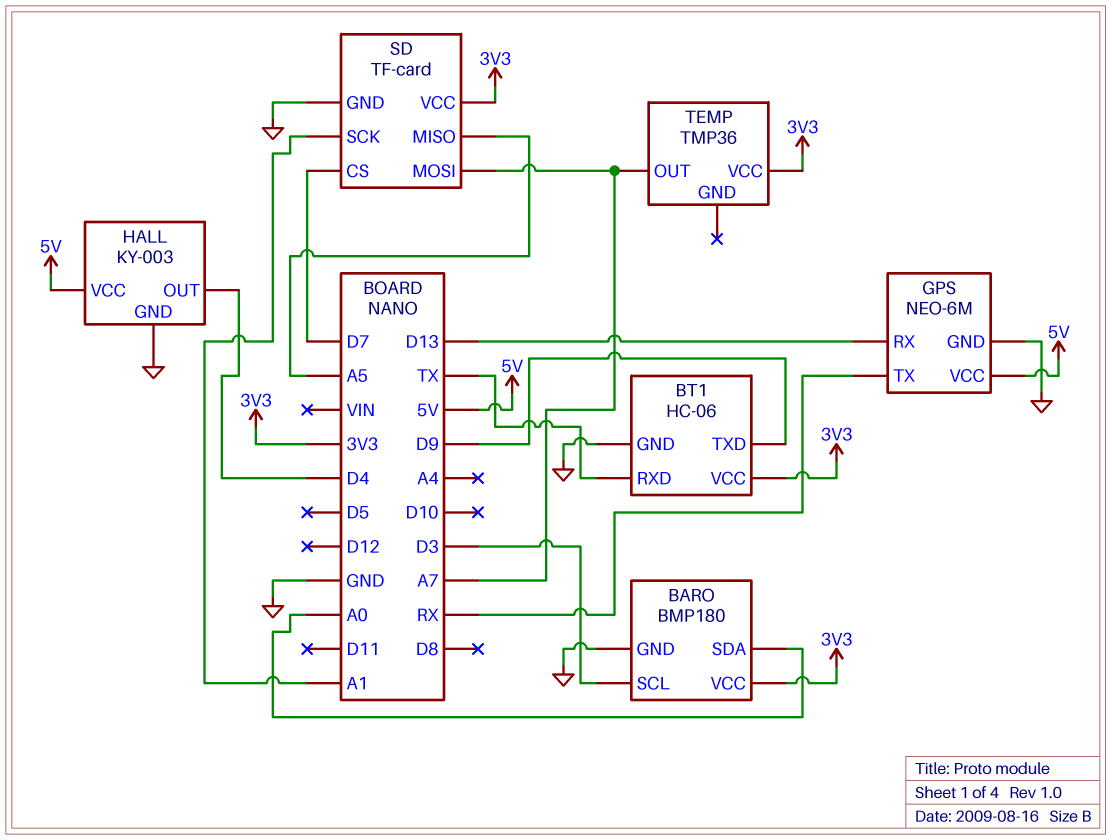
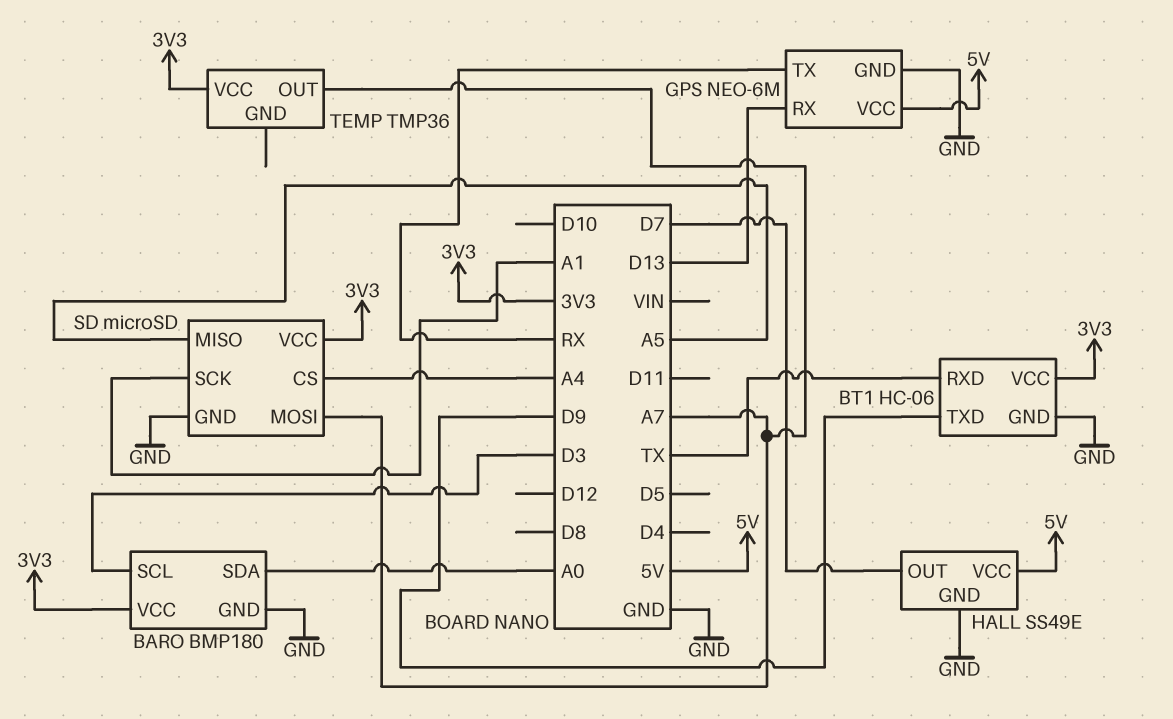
HALL: KY-003 -> SS49E
HALL pin OUT: D4 -> D7
SD: TF-card -> microSD
SD pin CS: D7 -> A4

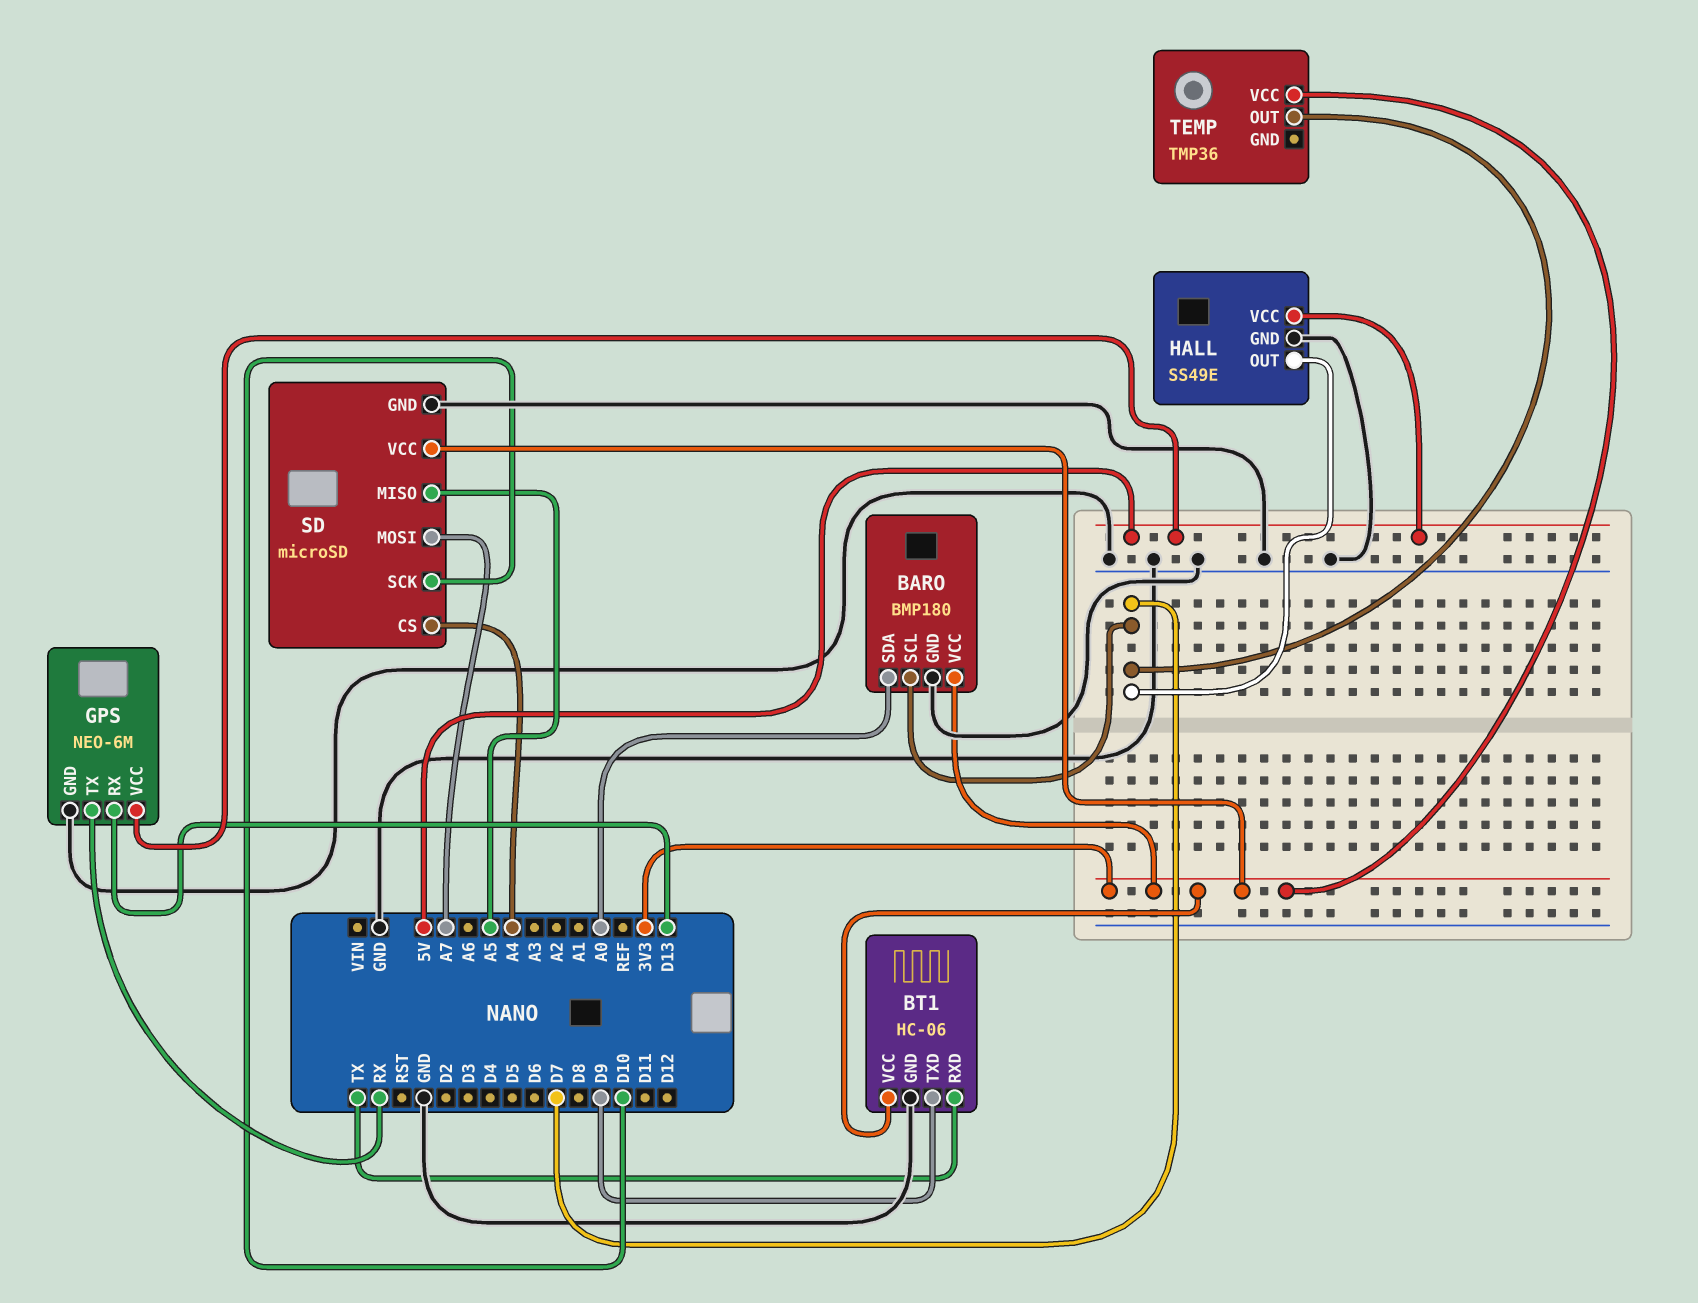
BARO pin SCL: D3 -> D7
SD pin SCK: A1 -> D10
TEMP pin OUT: A7 -> D7

